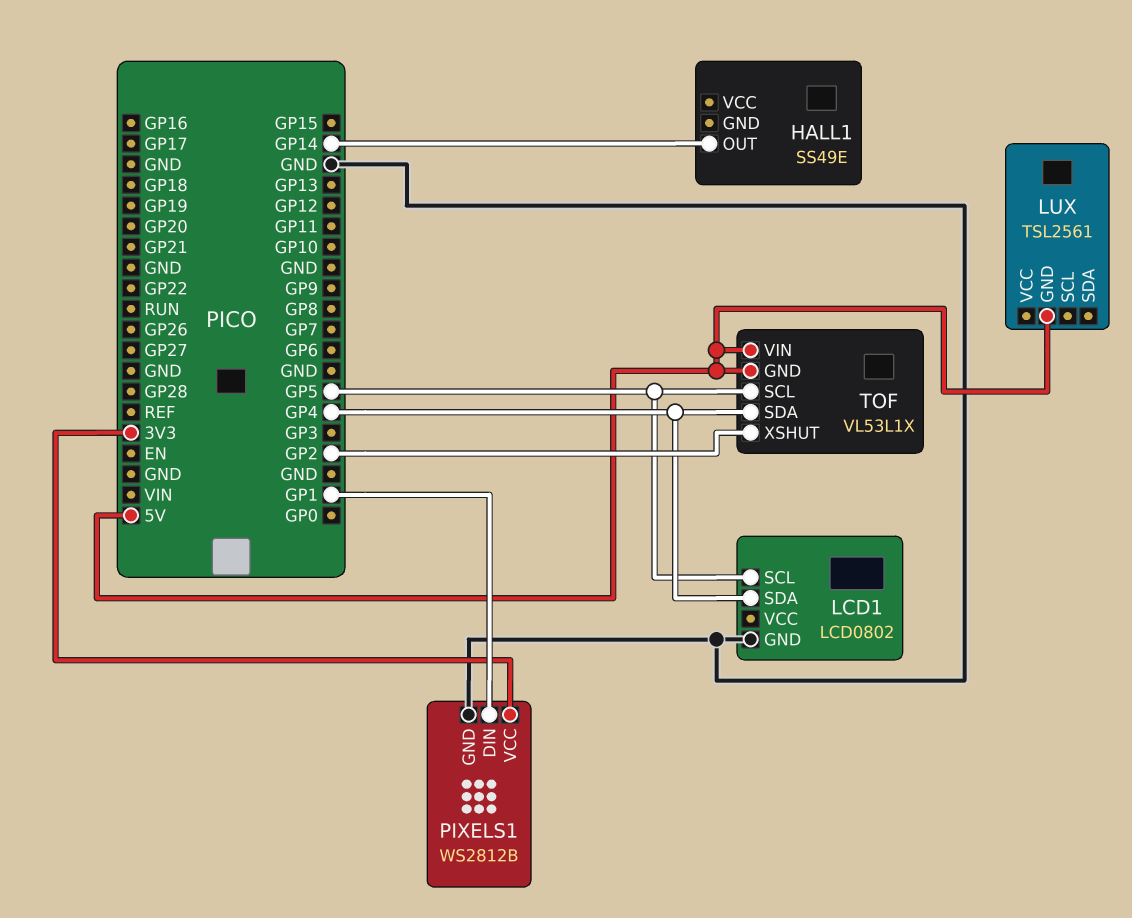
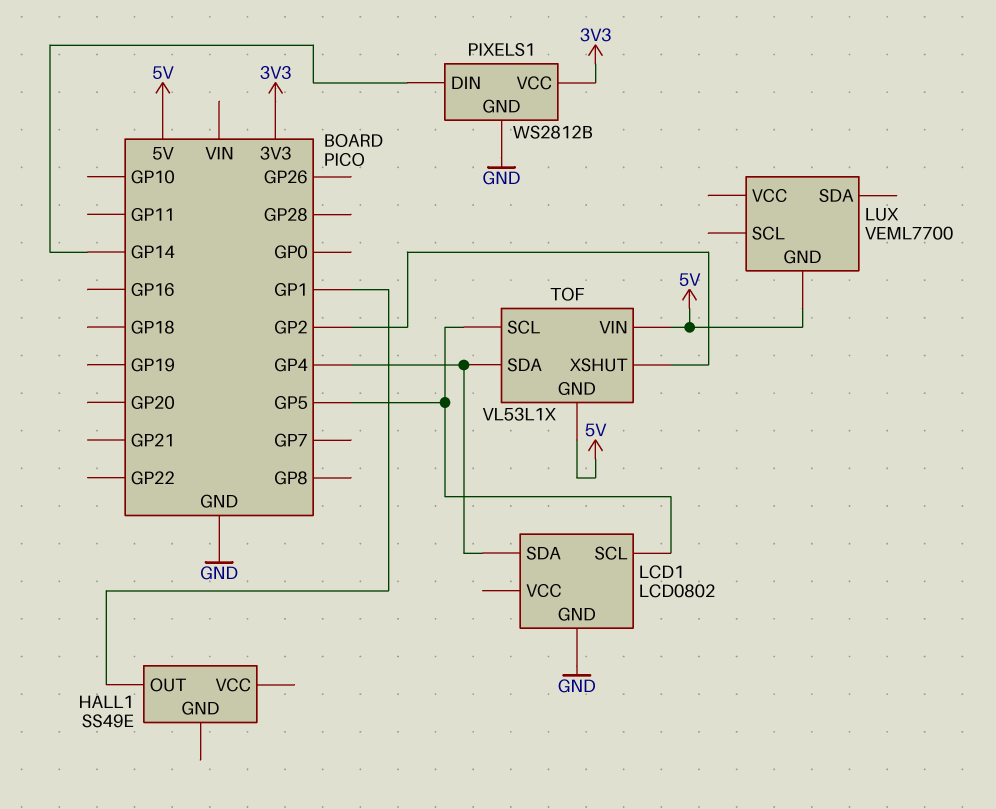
HALL1 pin OUT: GP14 -> GP1
LUX: TSL2561 -> VEML7700
PIXELS1 pin DIN: GP1 -> GP14

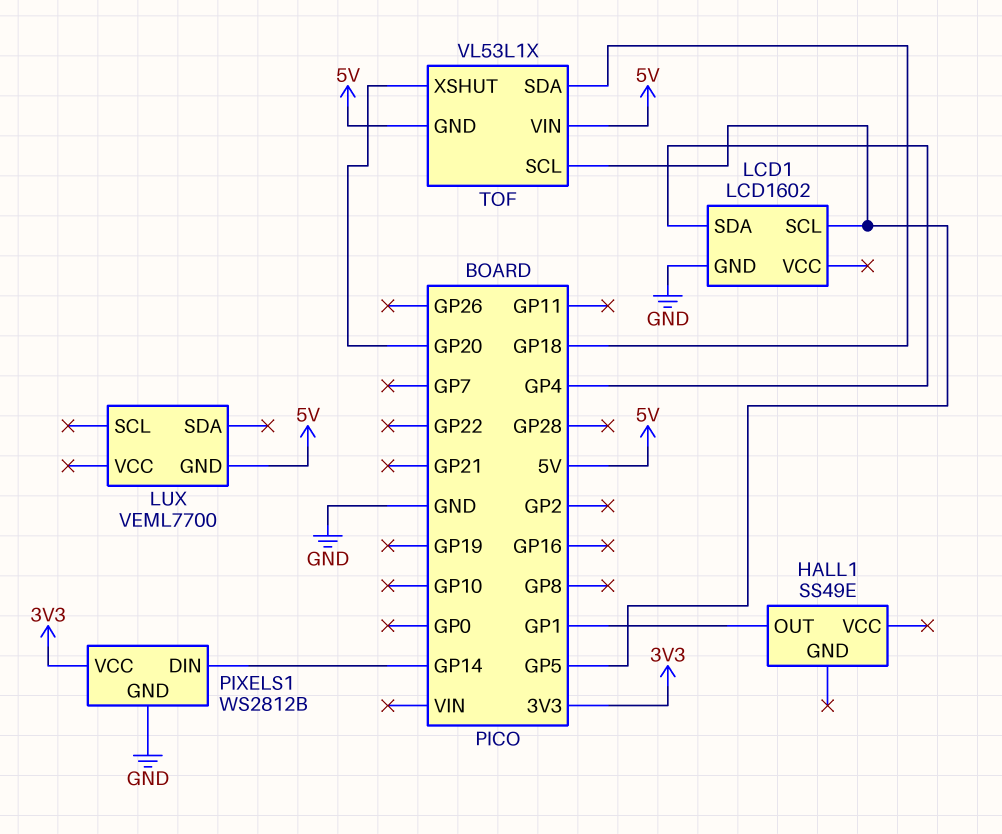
LCD1: LCD0802 -> LCD1602
TOF pin SDA: GP4 -> GP18
TOF pin XSHUT: GP2 -> GP20

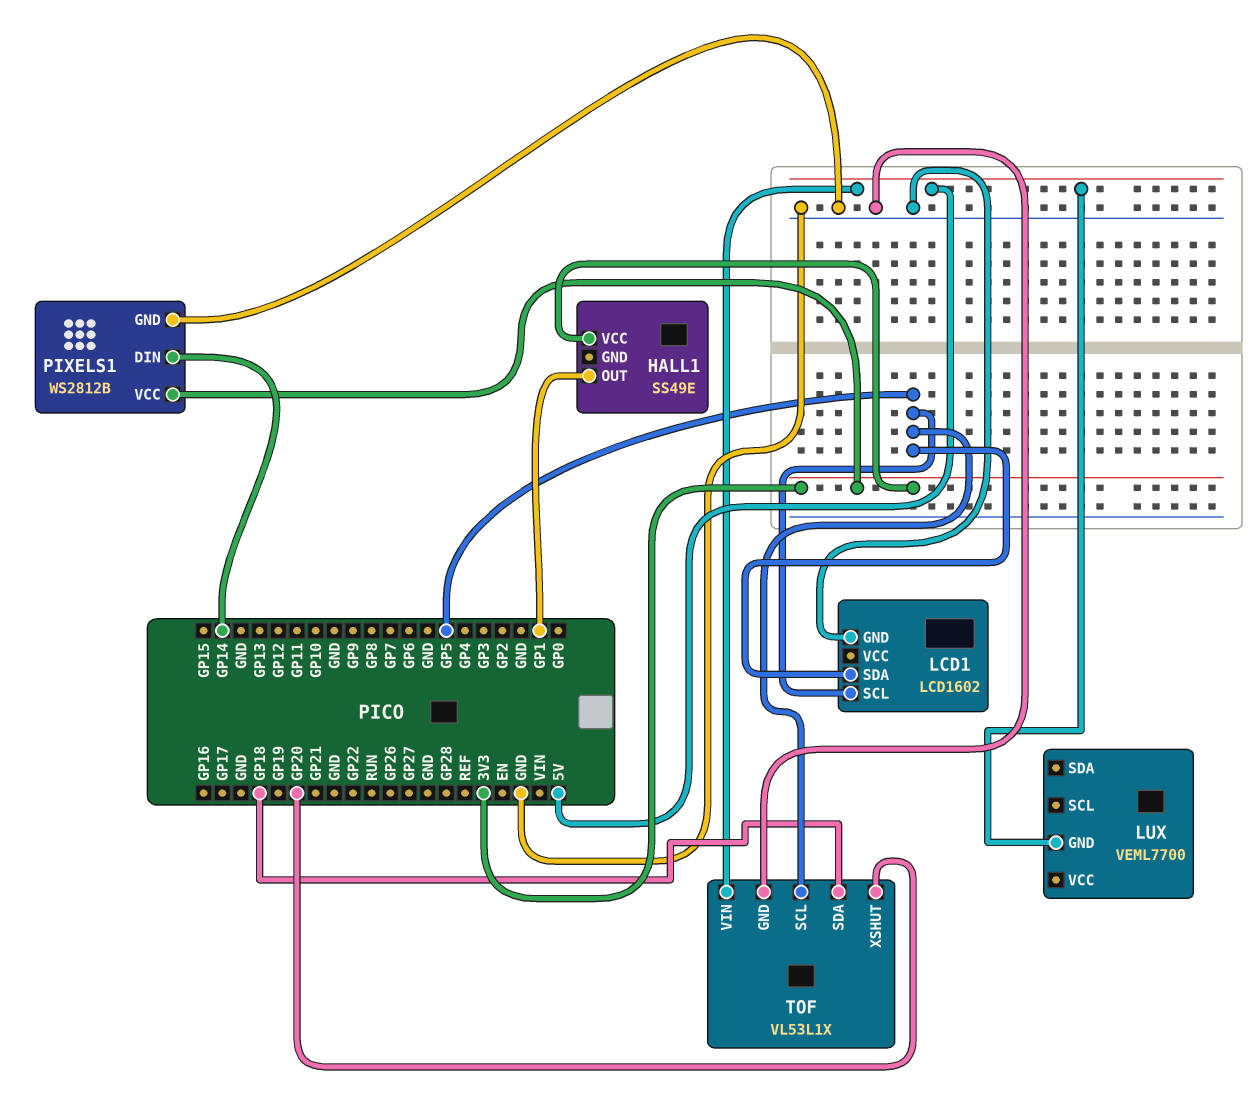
HALL1 pin VCC: none -> 3V3
LCD1 pin SDA: GP4 -> GP5
TOF pin GND: 5V -> GND

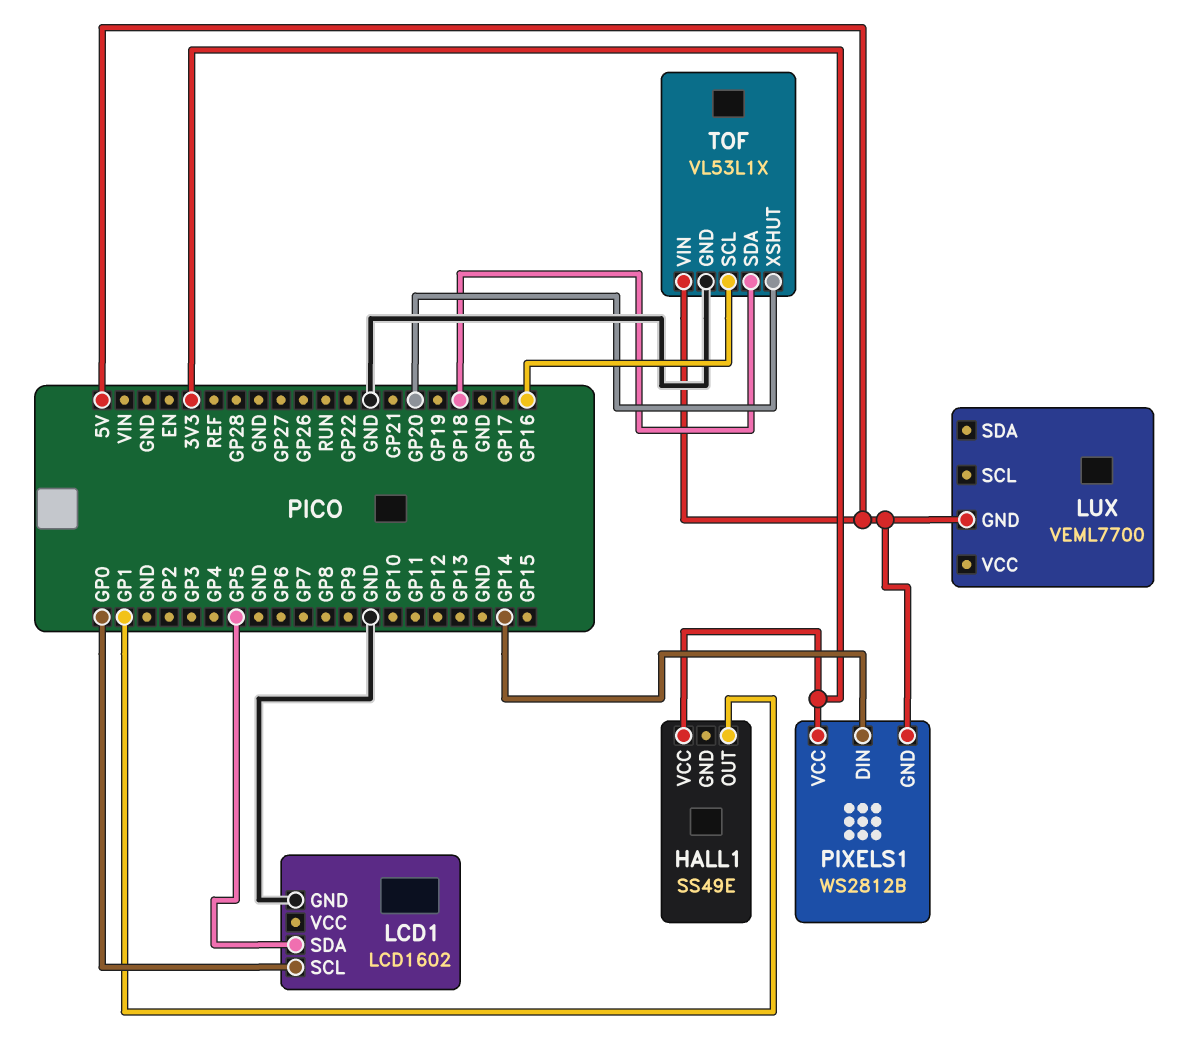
LCD1 pin SCL: GP5 -> GP0
PIXELS1 pin GND: GND -> 5V
TOF pin SCL: GP5 -> GP16

